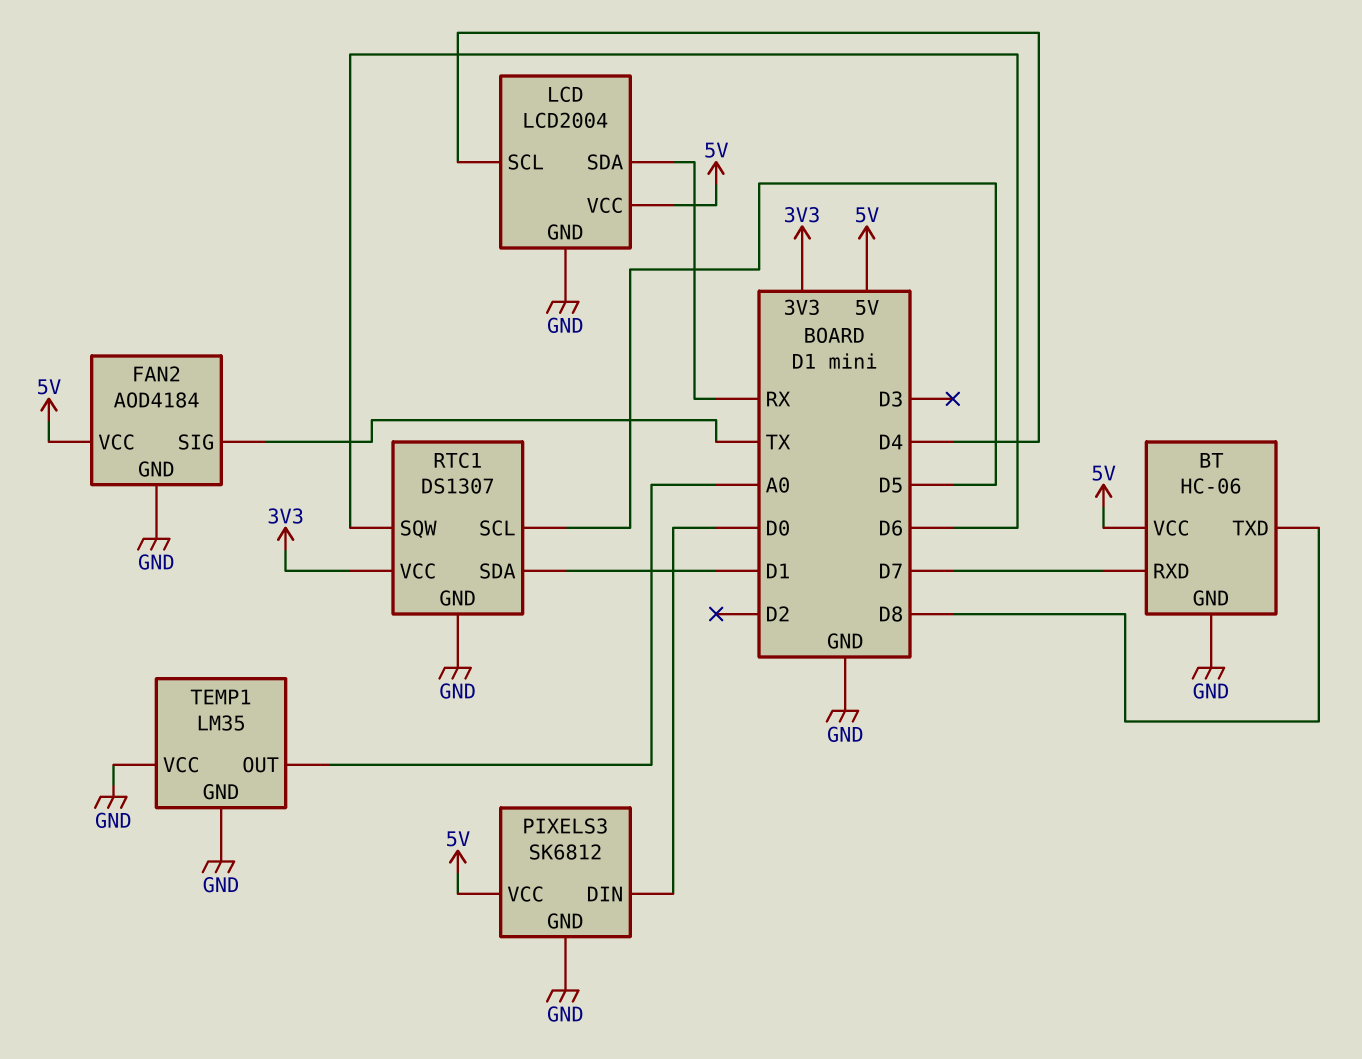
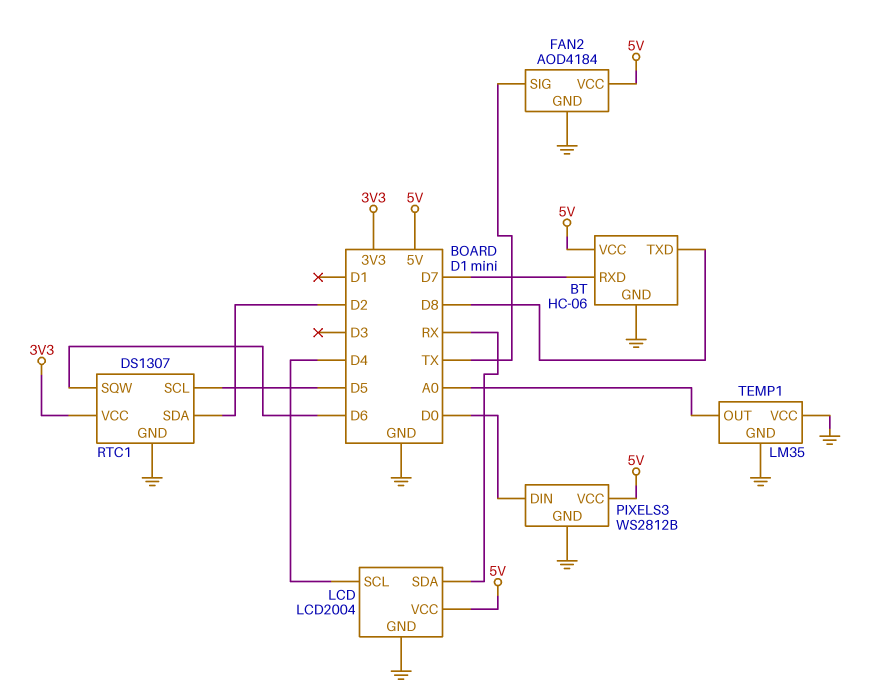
PIXELS3: SK6812 -> WS2812B
RTC1 pin SDA: D1 -> D2

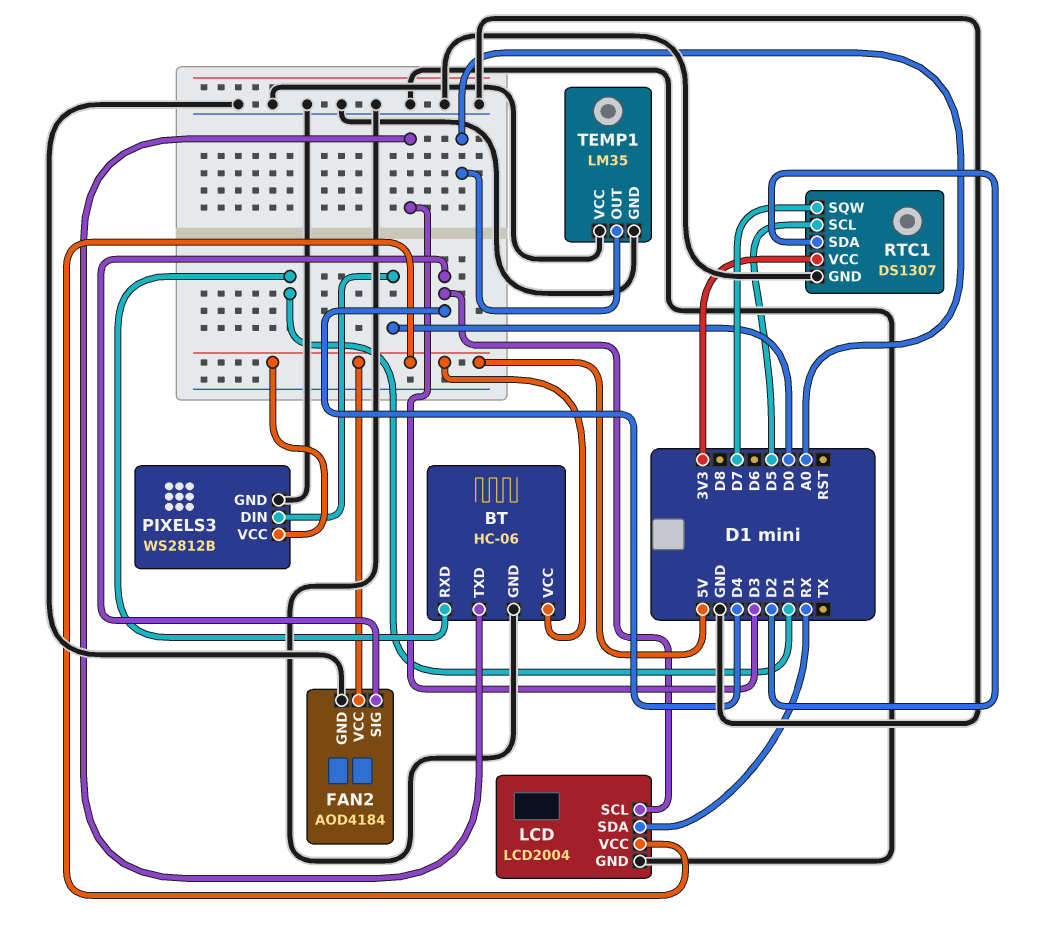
BT pin RXD: D7 -> D1
BT pin TXD: D8 -> D3
FAN2 pin SIG: TX -> D4
RTC1 pin SQW: D6 -> D7

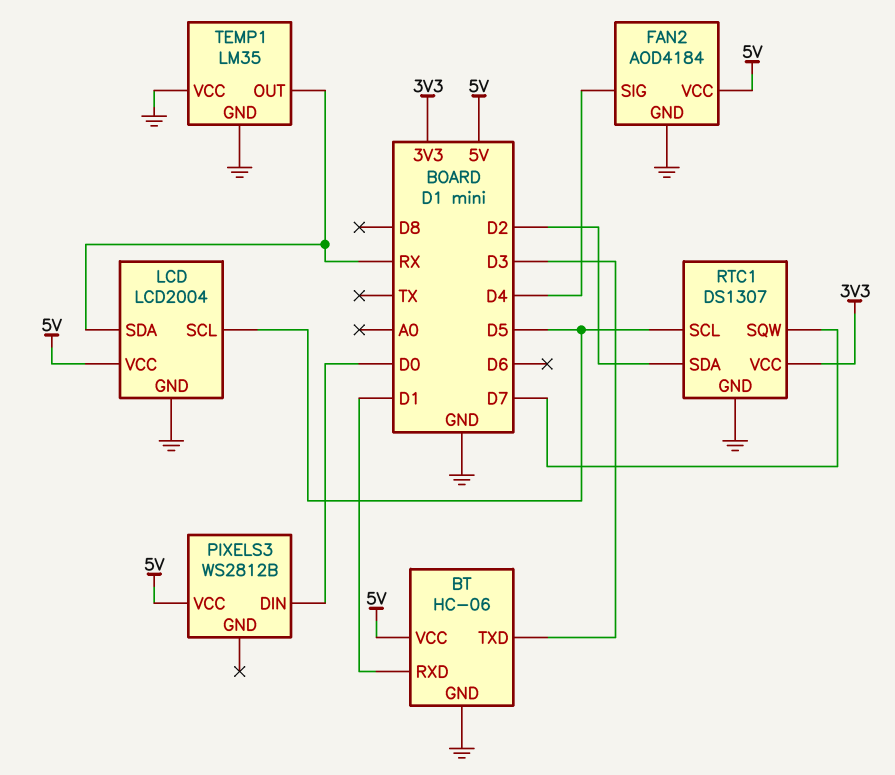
LCD pin SCL: D4 -> D5
PIXELS3 pin GND: GND -> none
TEMP1 pin OUT: A0 -> RX

